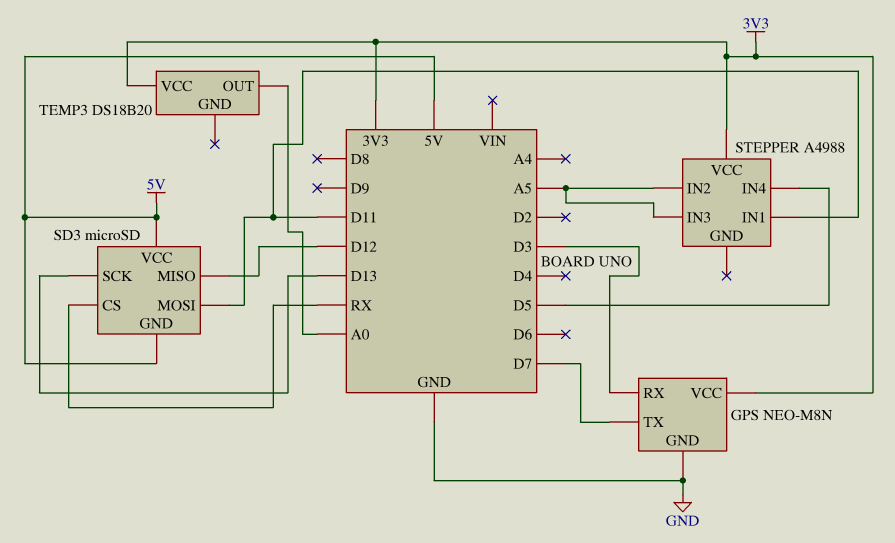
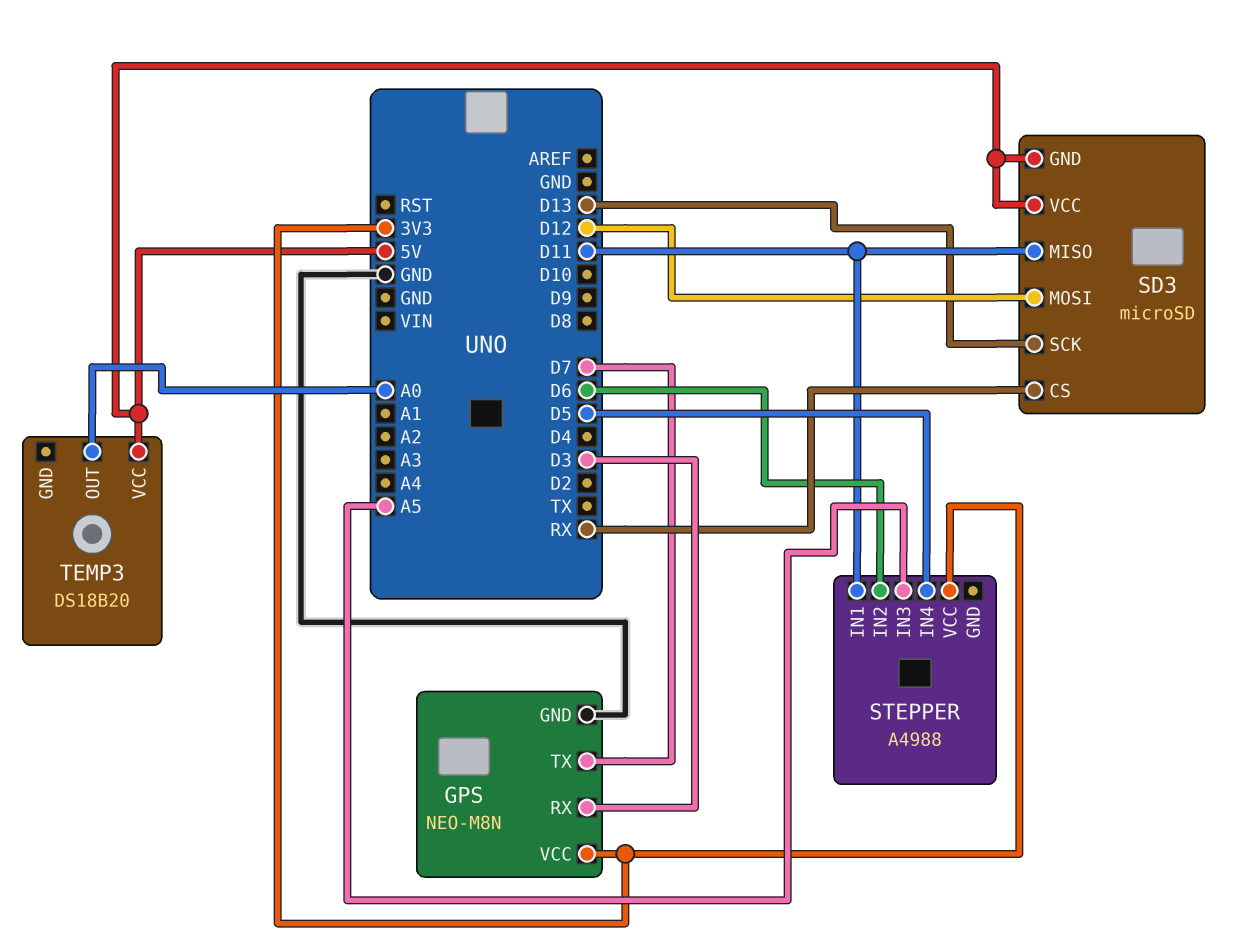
SD3 pin MISO: D12 -> D11
SD3 pin MOSI: D11 -> D12
STEPPER pin IN2: A5 -> D6
TEMP3 pin VCC: 3V3 -> 5V

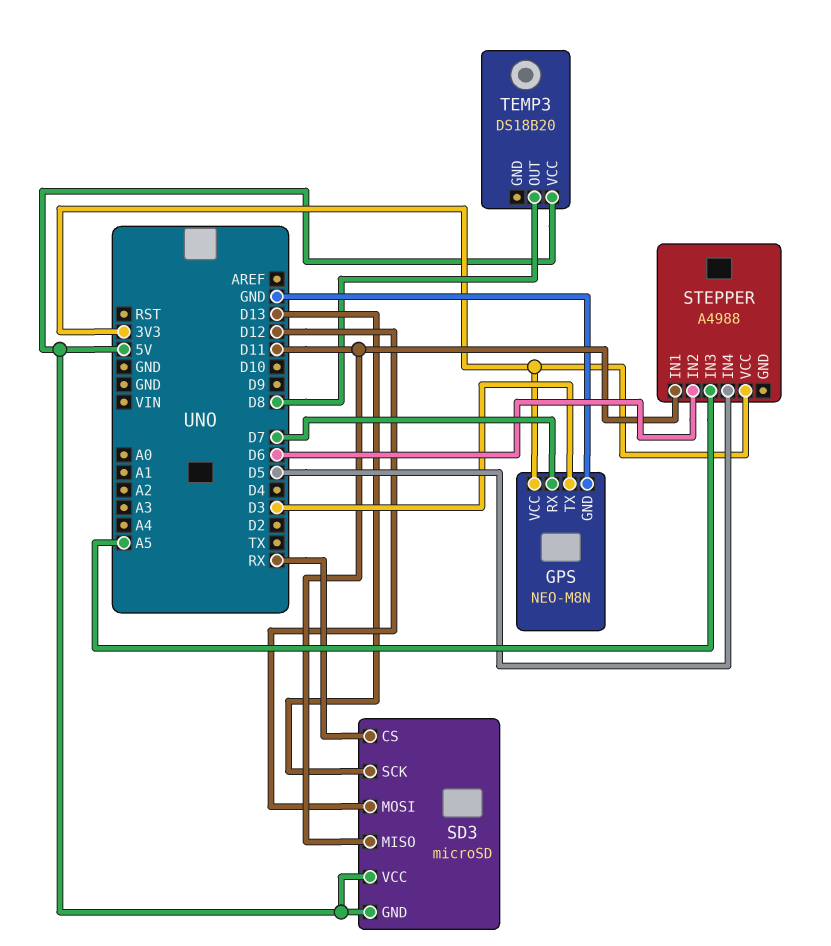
GPS pin RX: D3 -> D7
GPS pin TX: D7 -> D3
TEMP3 pin OUT: A0 -> D8

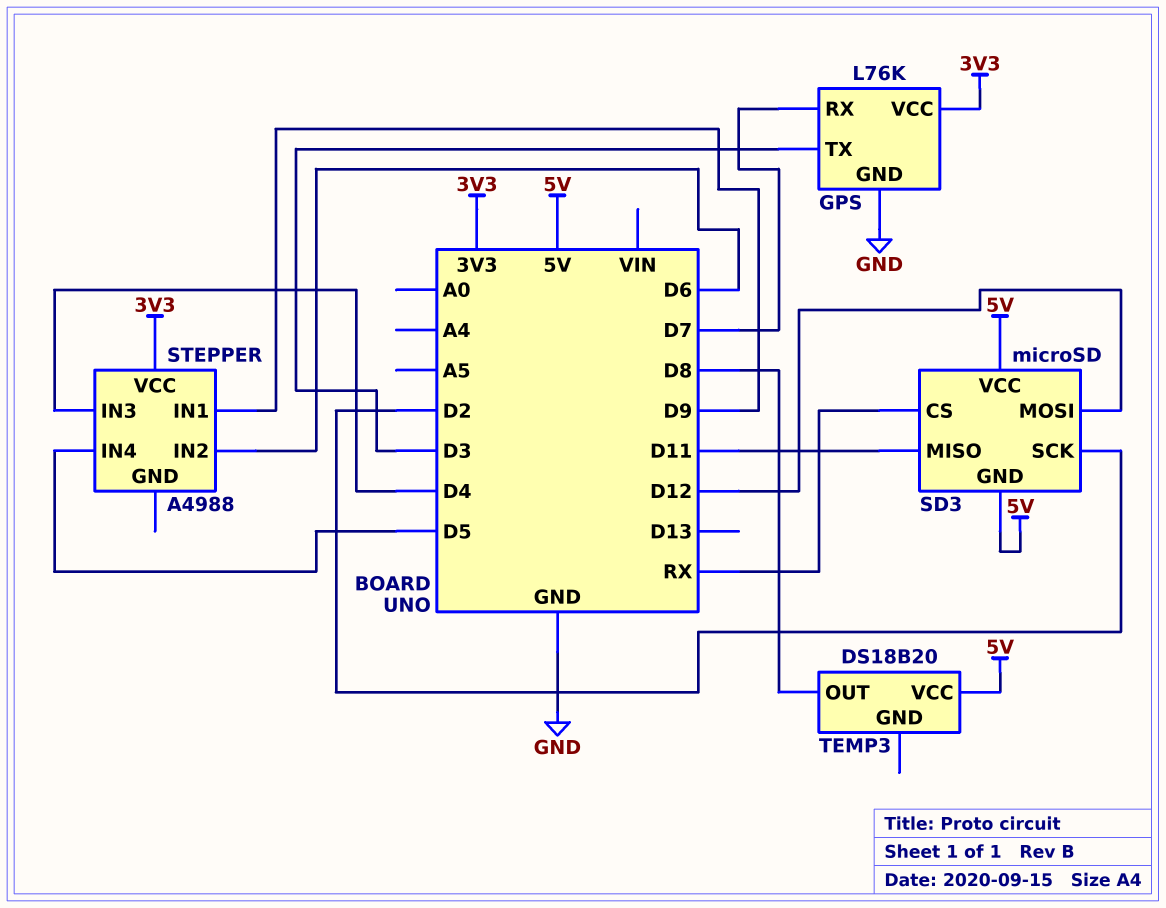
GPS: NEO-M8N -> L76K
SD3 pin SCK: D13 -> D2
STEPPER pin IN1: D11 -> D9
STEPPER pin IN3: A5 -> D4

